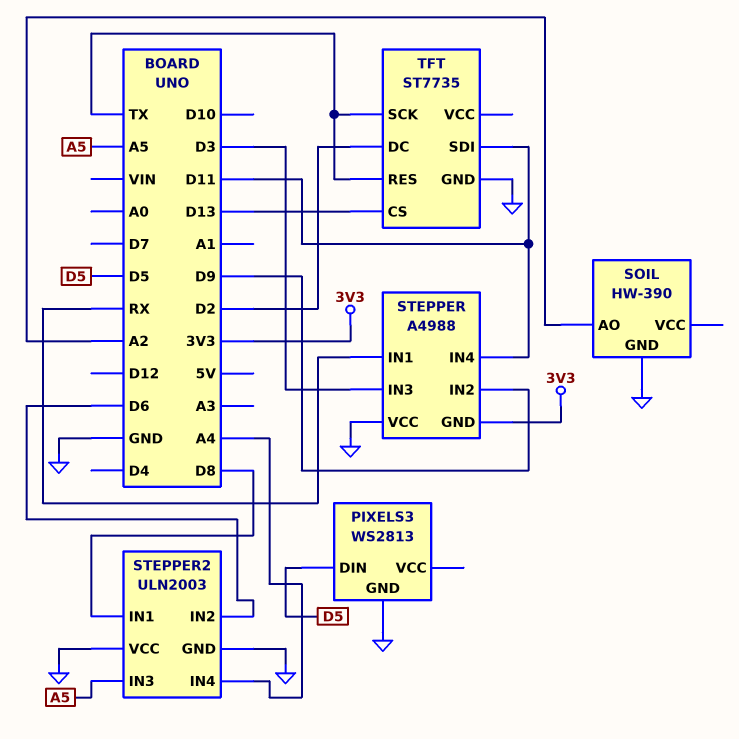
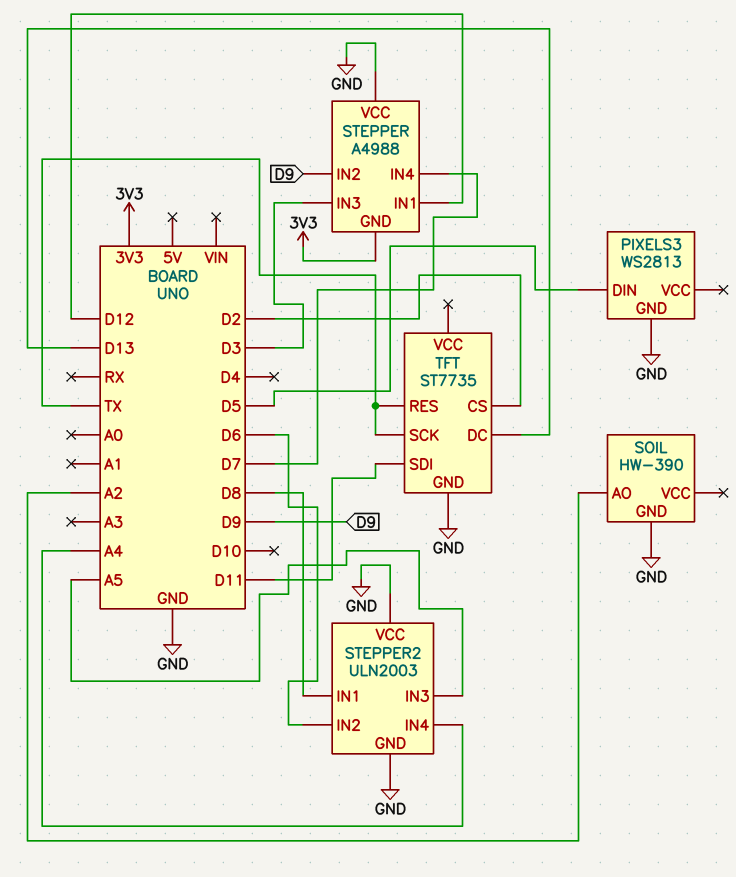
STEPPER pin IN1: RX -> D12
STEPPER pin IN4: D11 -> D7
TFT pin CS: D13 -> D2
TFT pin DC: D2 -> D13

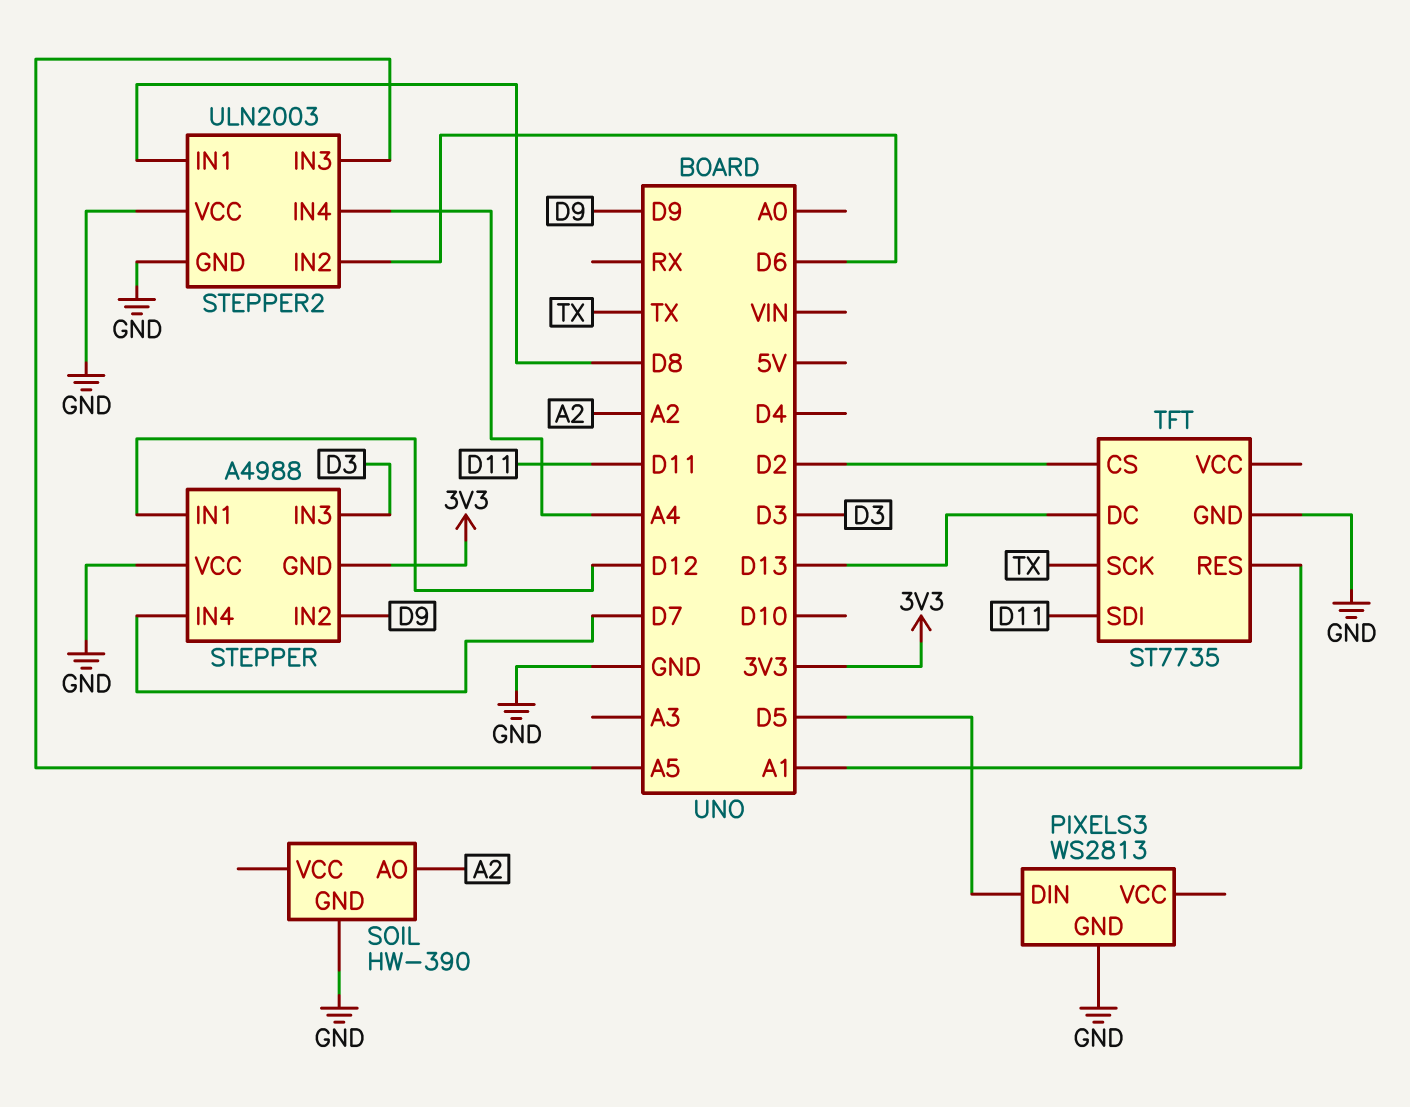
TFT pin RES: TX -> A1

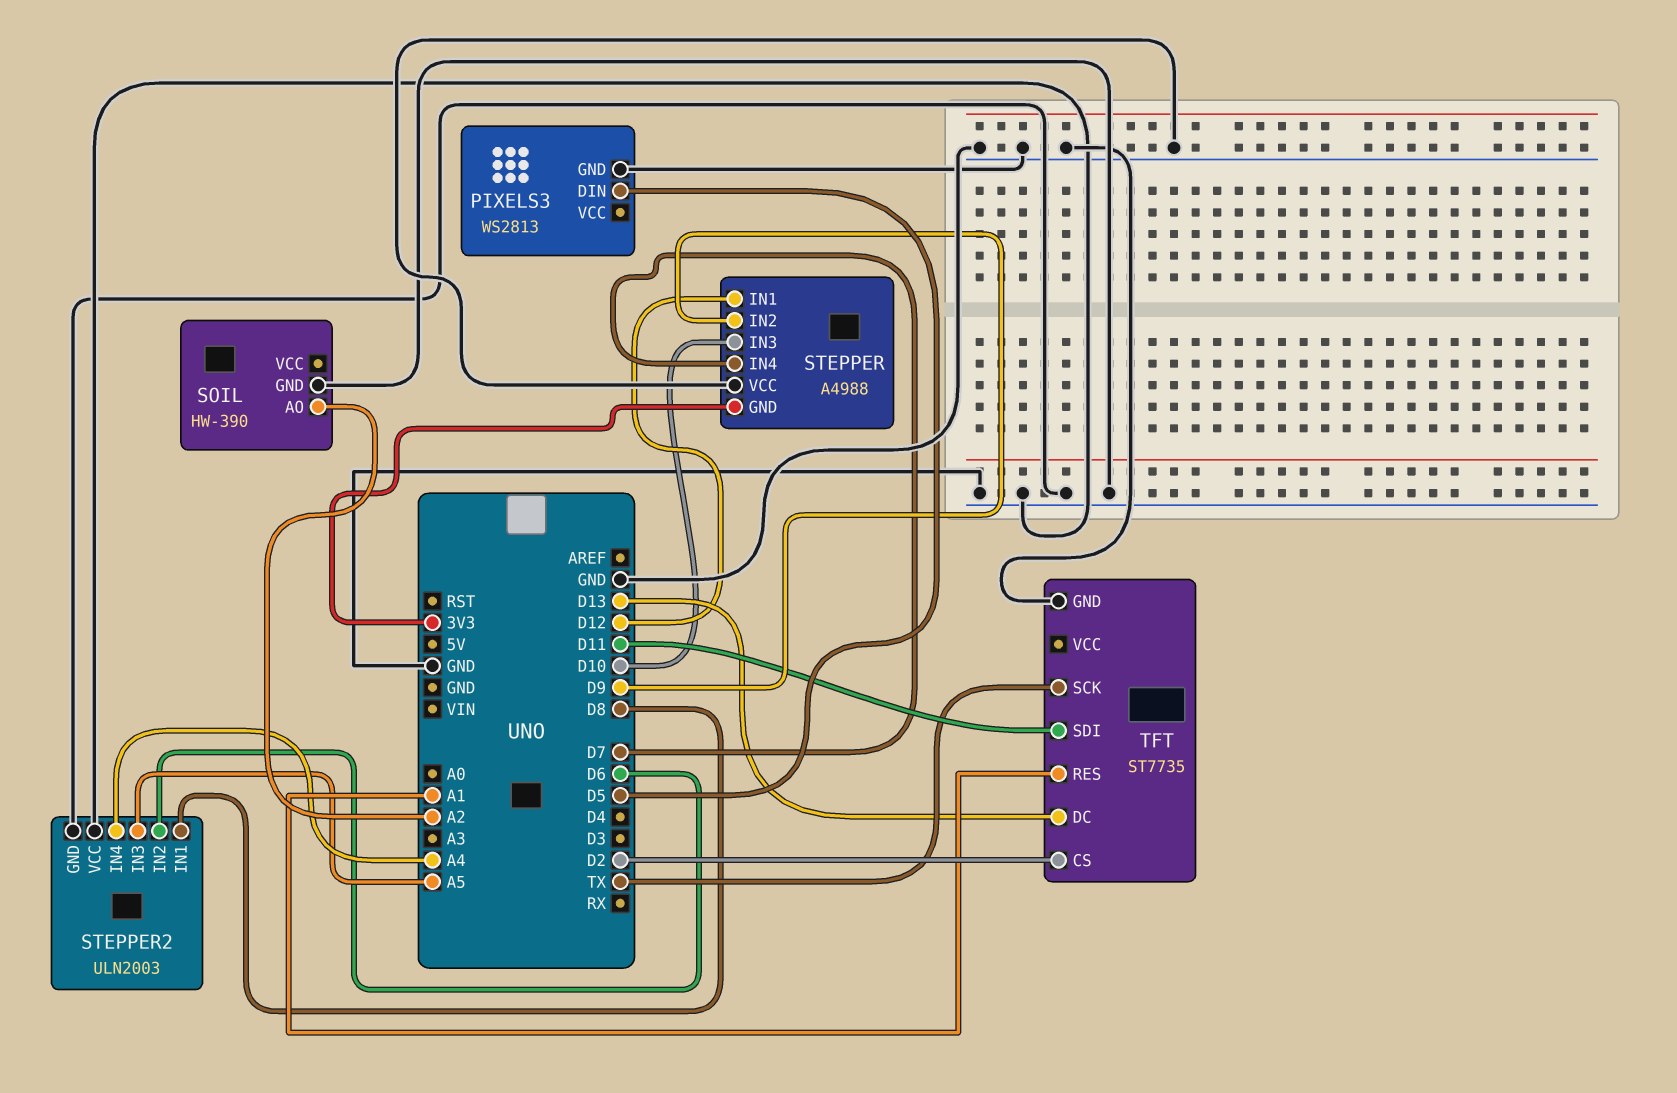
STEPPER pin IN3: D3 -> D10

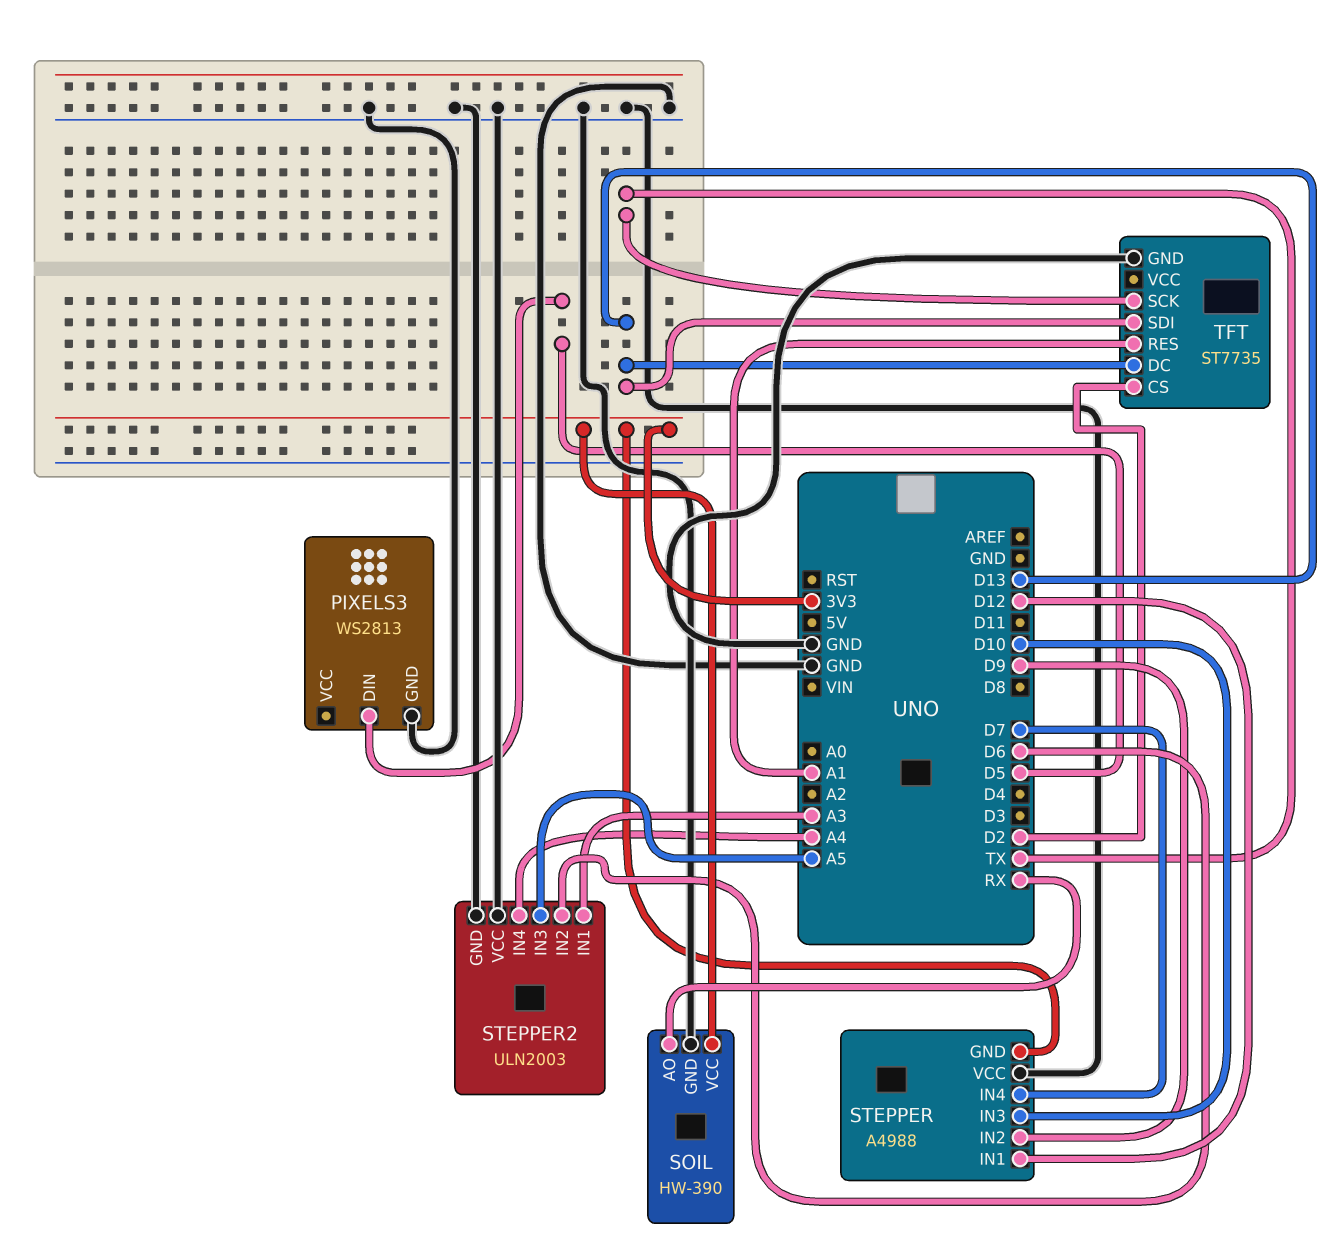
SOIL pin AO: A2 -> RX
SOIL pin VCC: none -> 3V3
STEPPER2 pin IN1: D8 -> A3
TFT pin SDI: D11 -> D13

